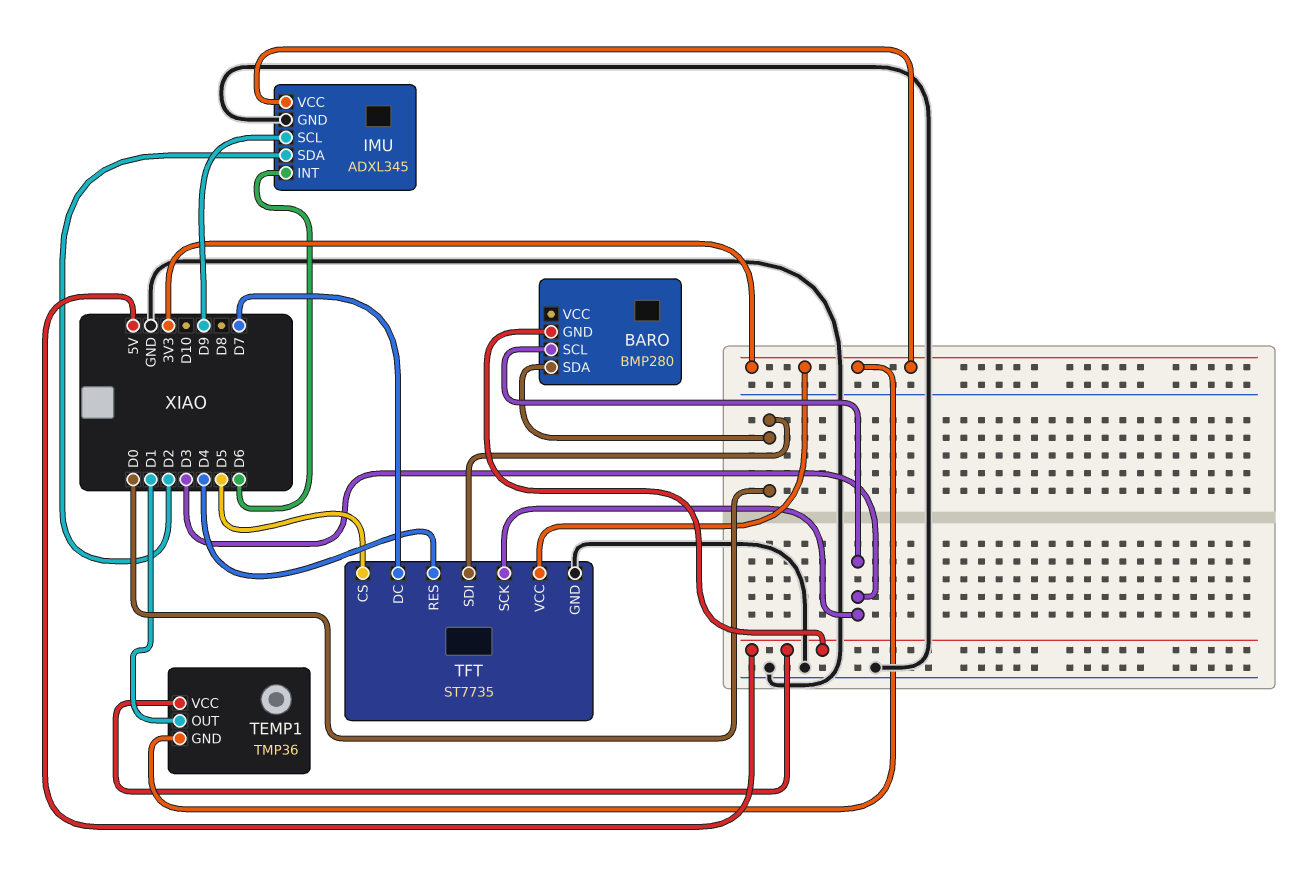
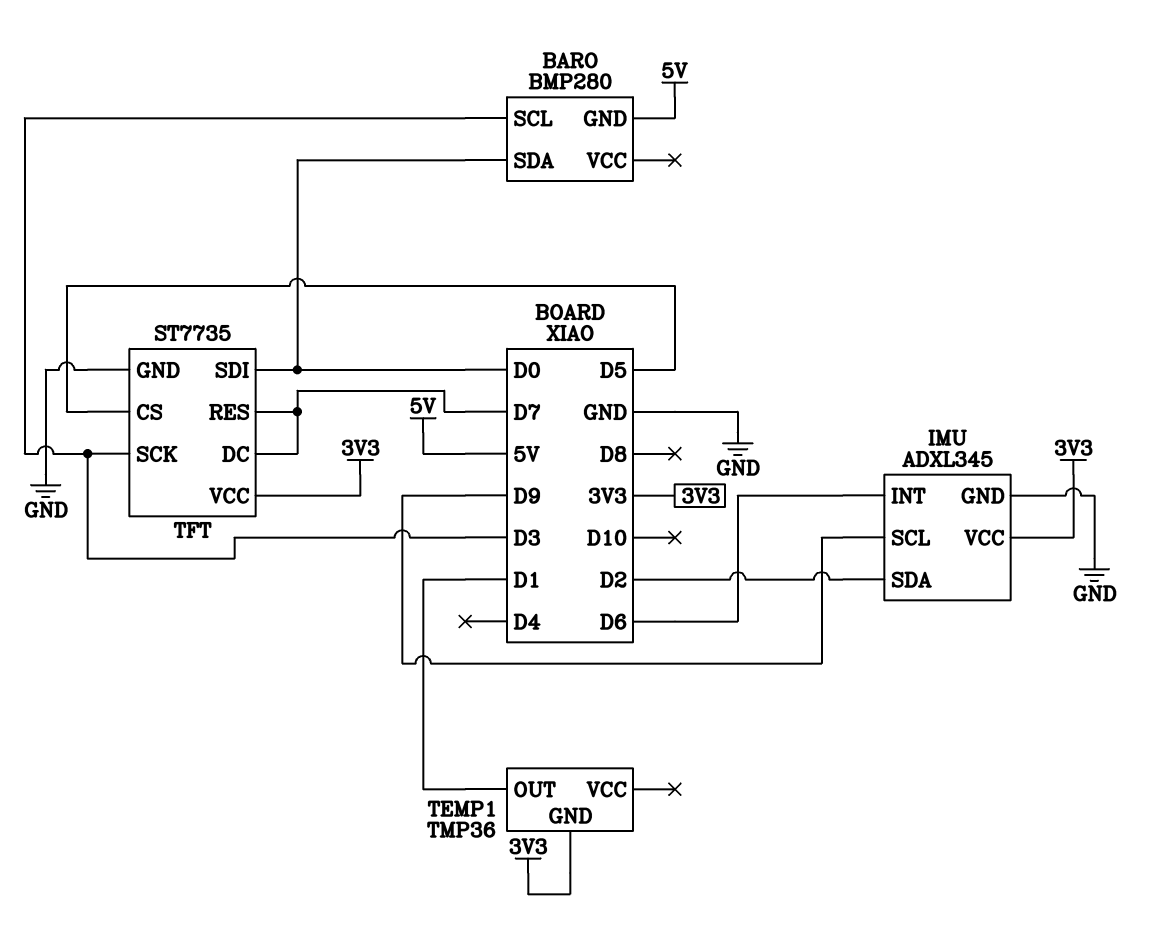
TEMP1 pin VCC: 5V -> none
TFT pin RES: D4 -> D7

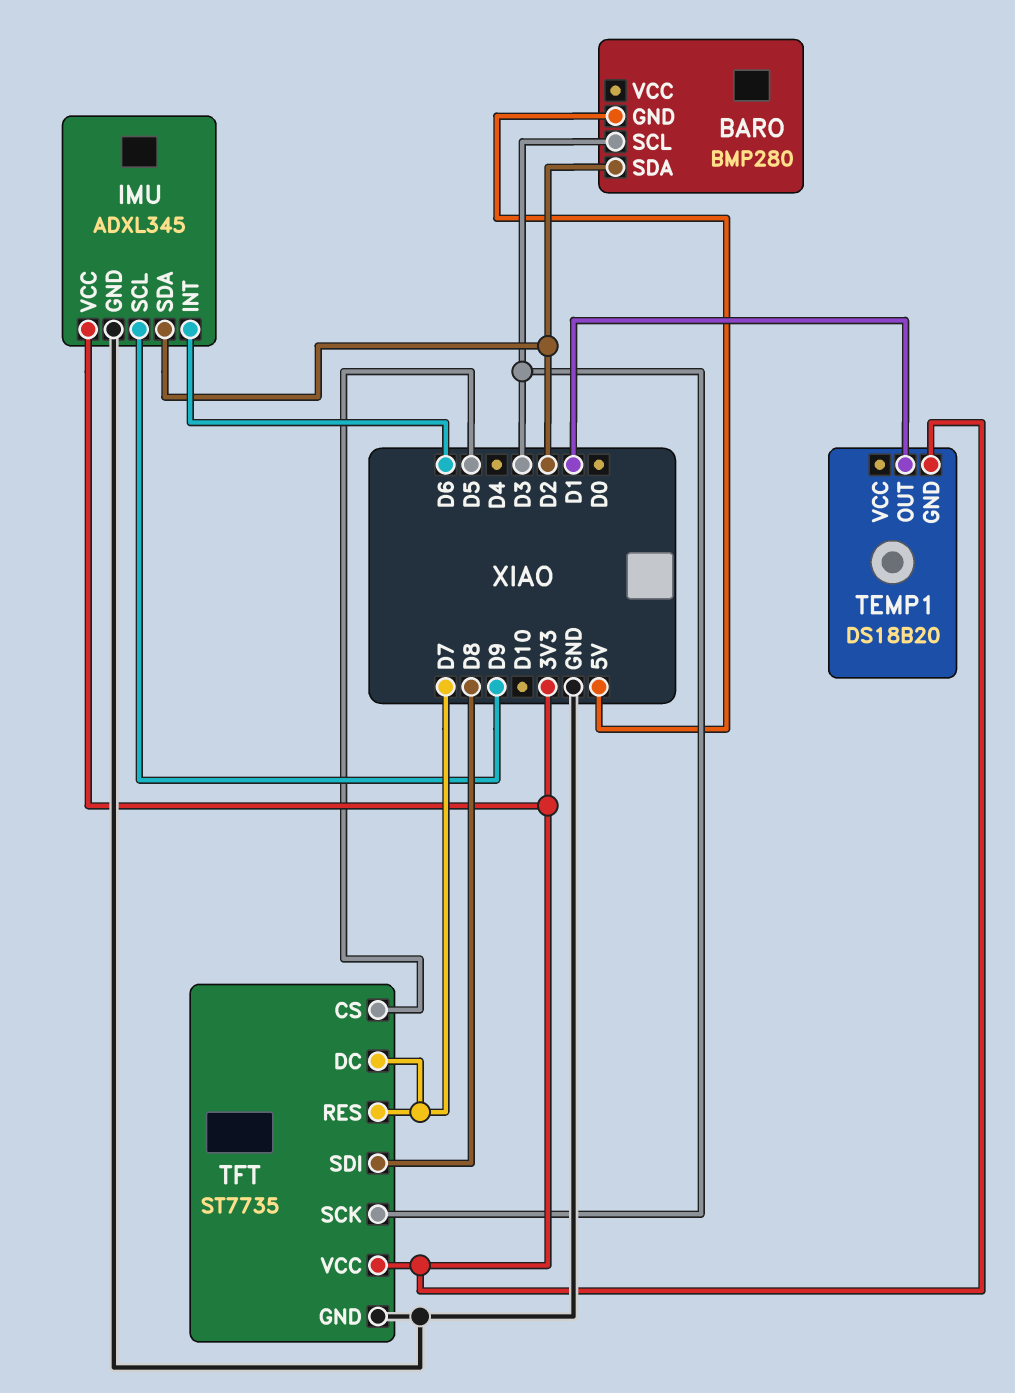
BARO pin SDA: D0 -> D2
TEMP1: TMP36 -> DS18B20
TFT pin SDI: D0 -> D8

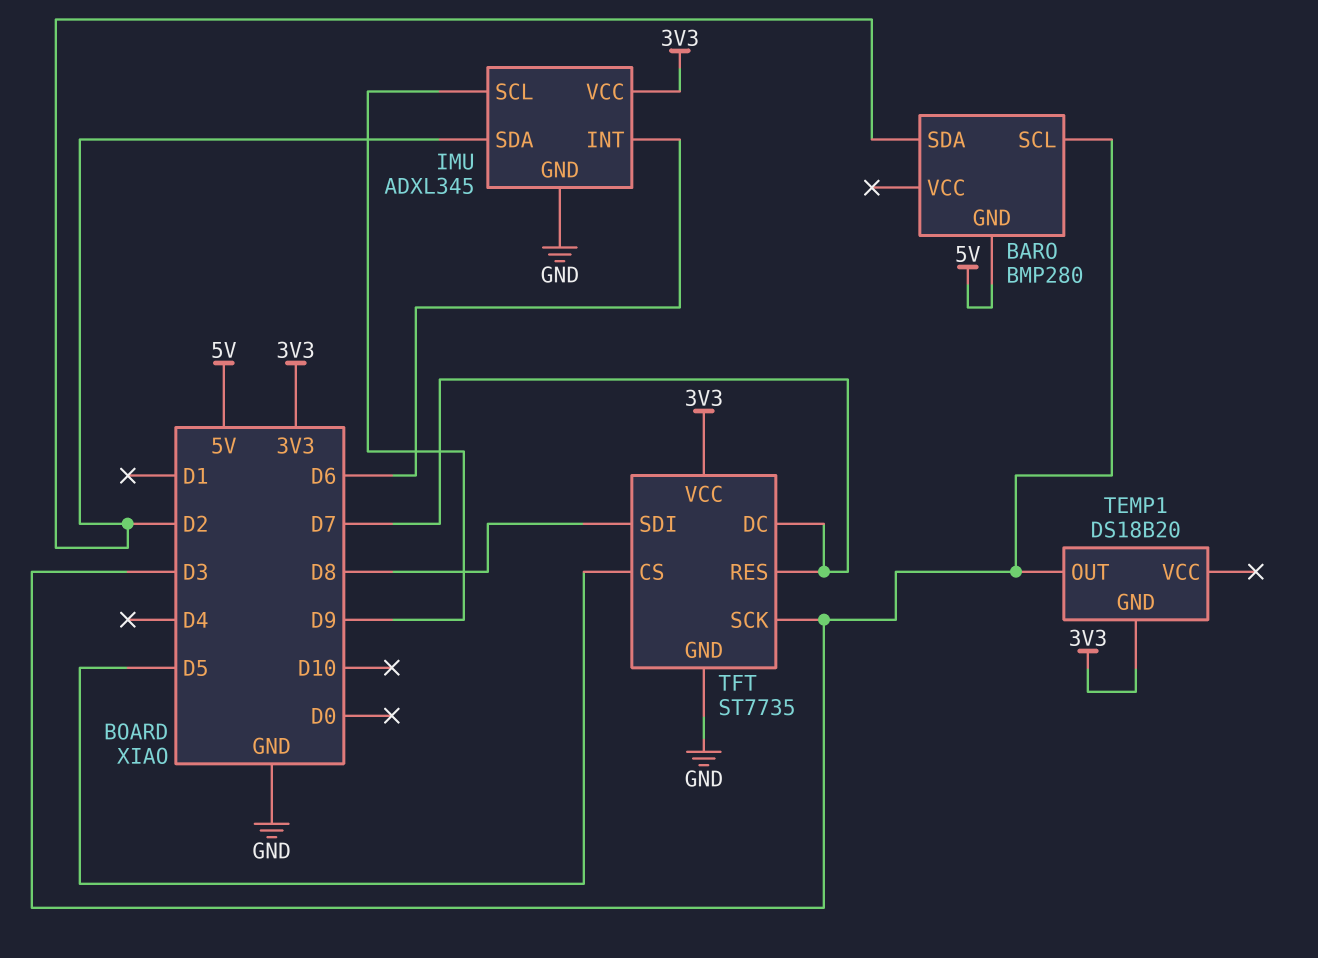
TEMP1 pin OUT: D1 -> D3

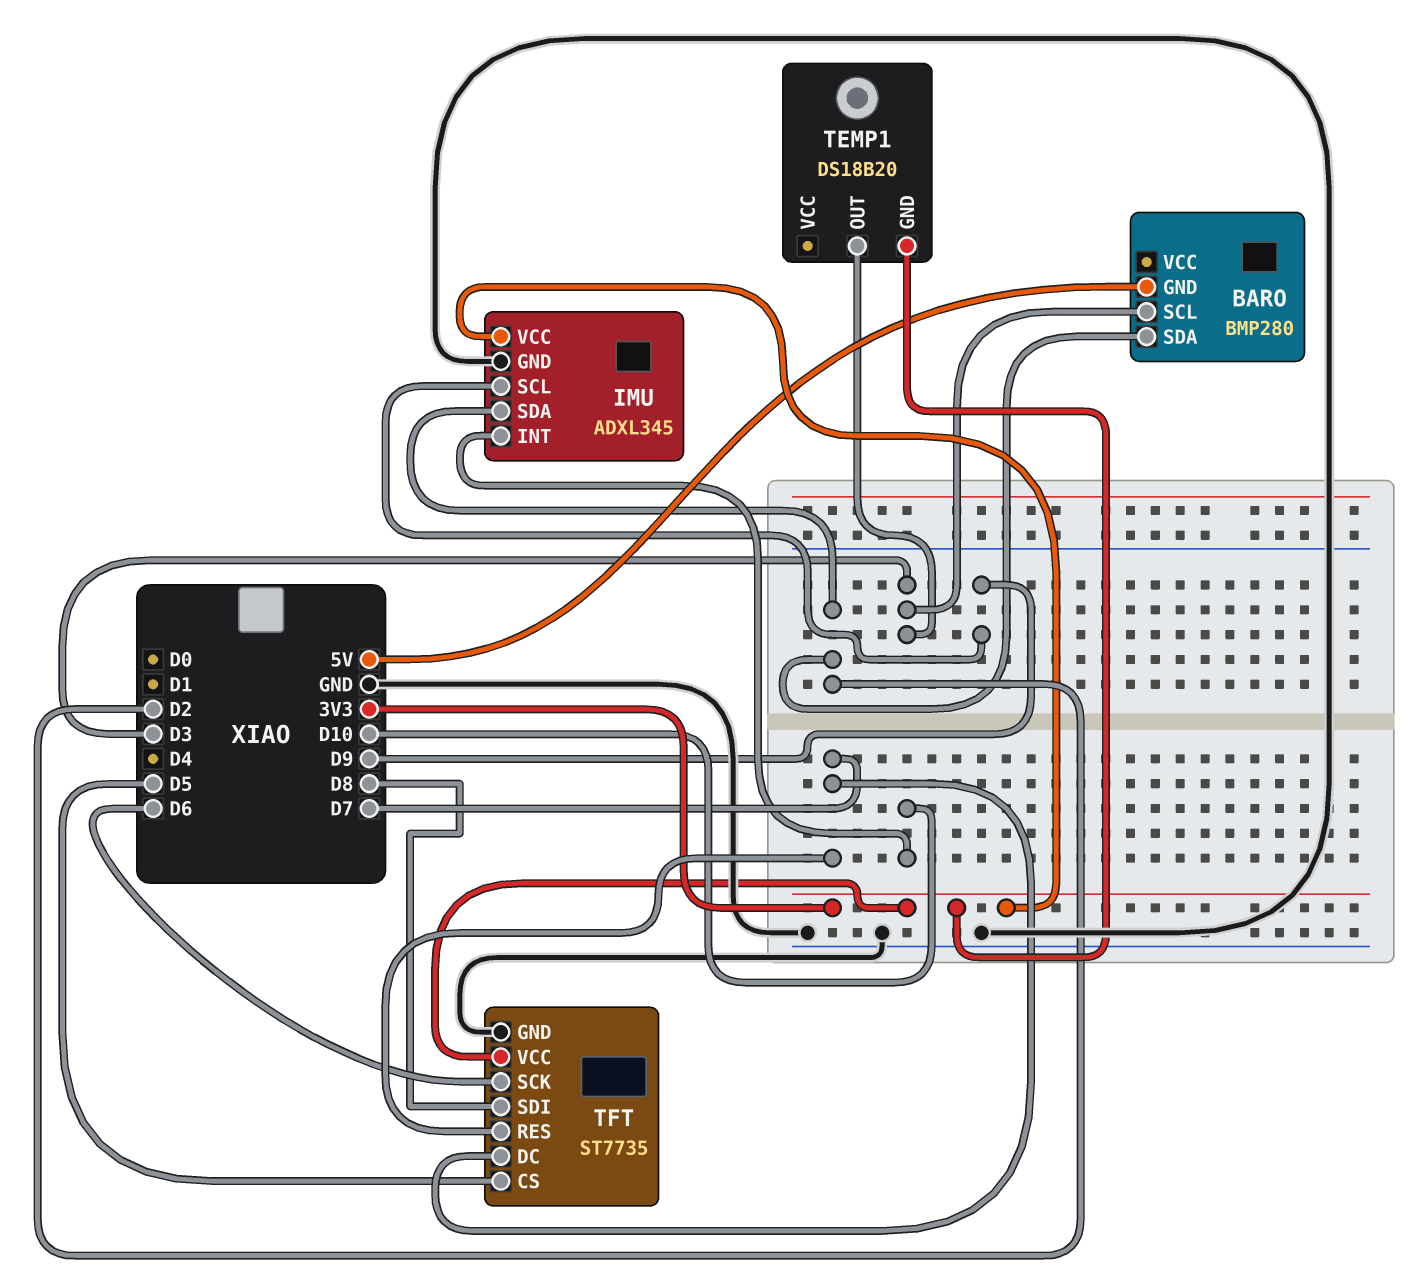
IMU pin INT: D6 -> D10
TFT pin SCK: D3 -> D6

